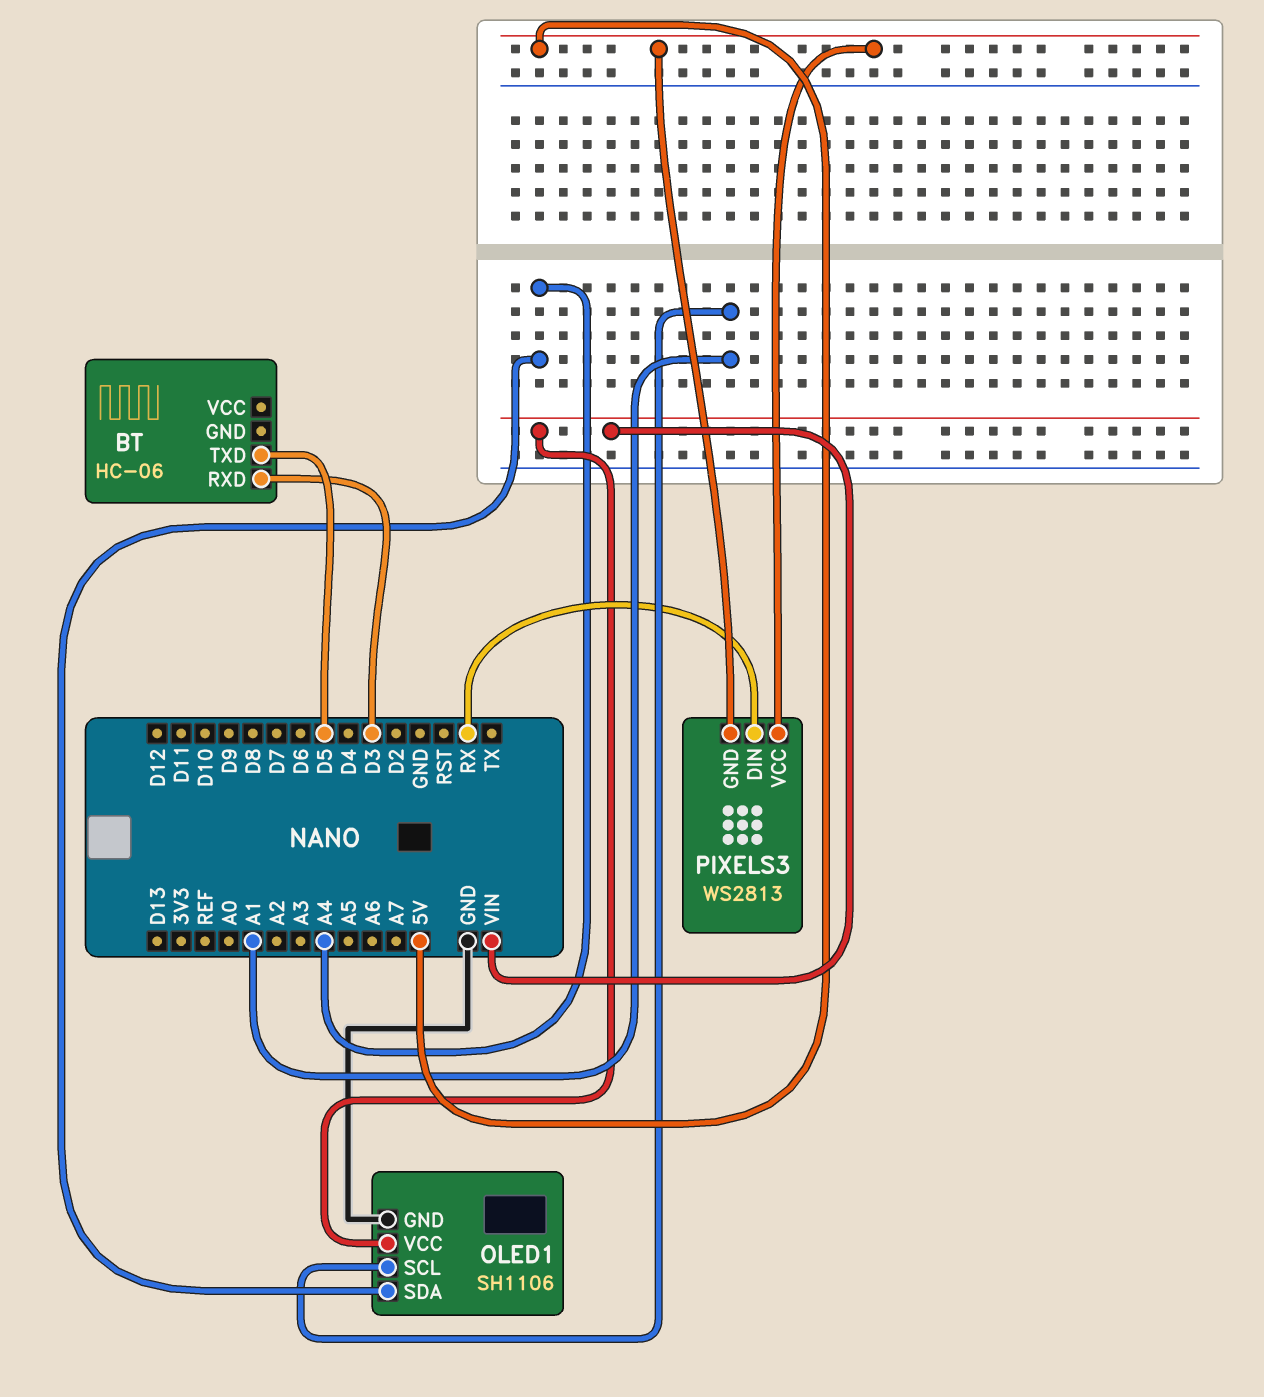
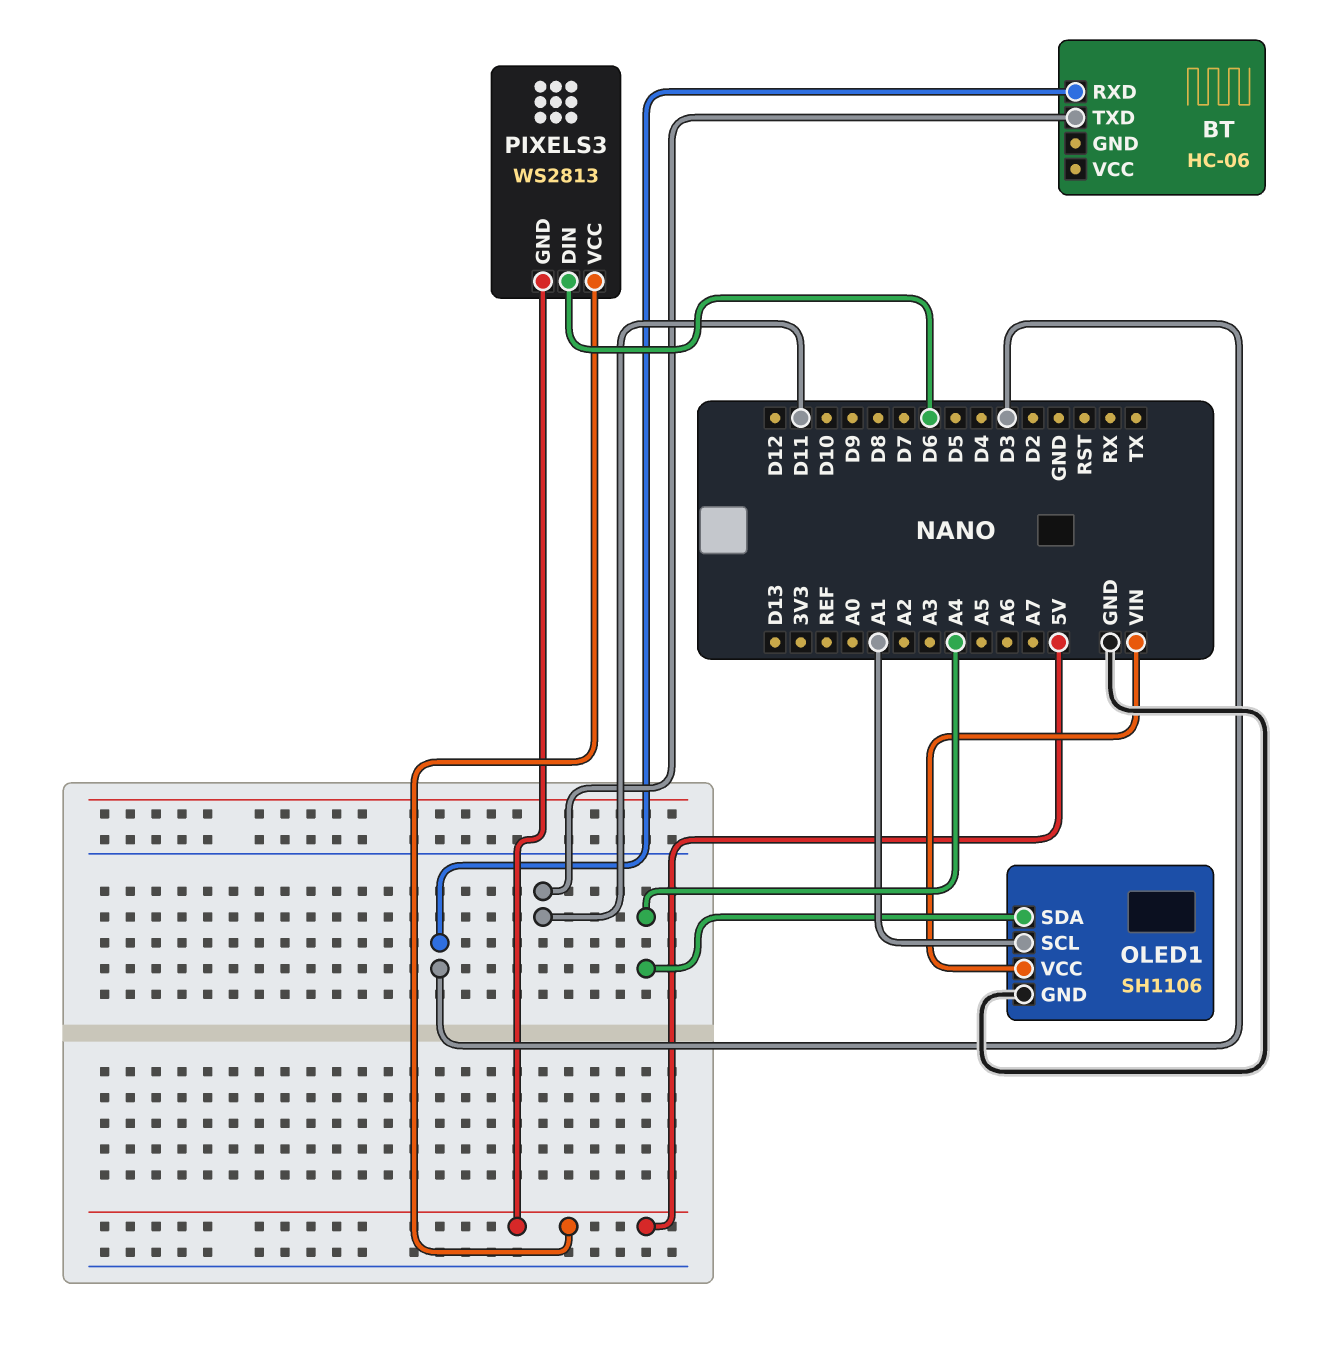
BT pin TXD: D5 -> D11
PIXELS3 pin DIN: RX -> D6

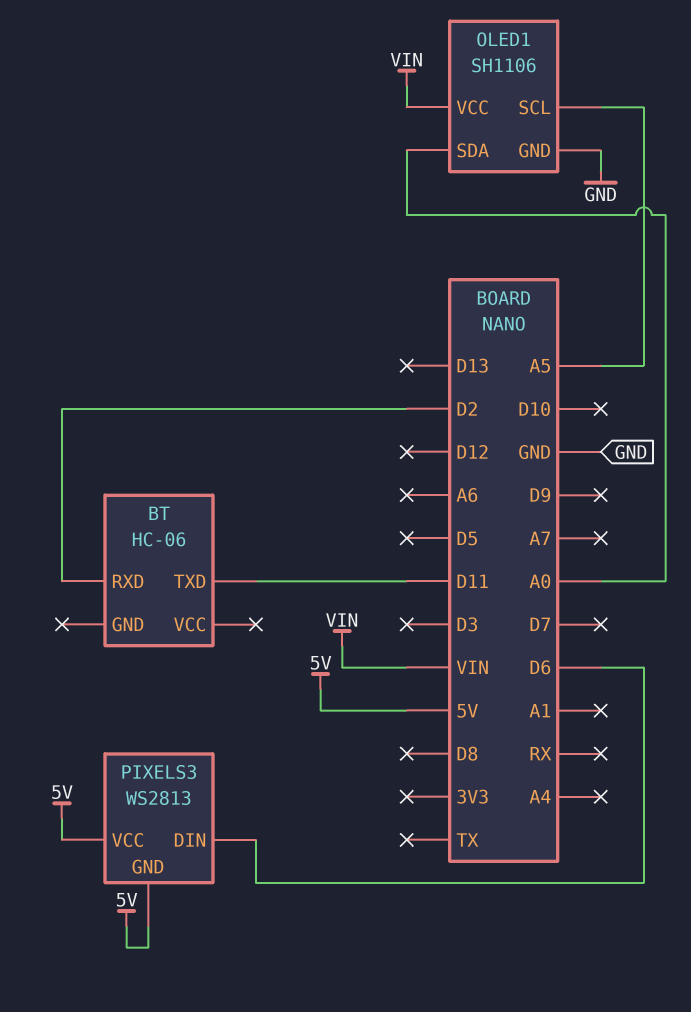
BT pin RXD: D3 -> D2
OLED1 pin SCL: A1 -> A5
OLED1 pin SDA: A4 -> A0

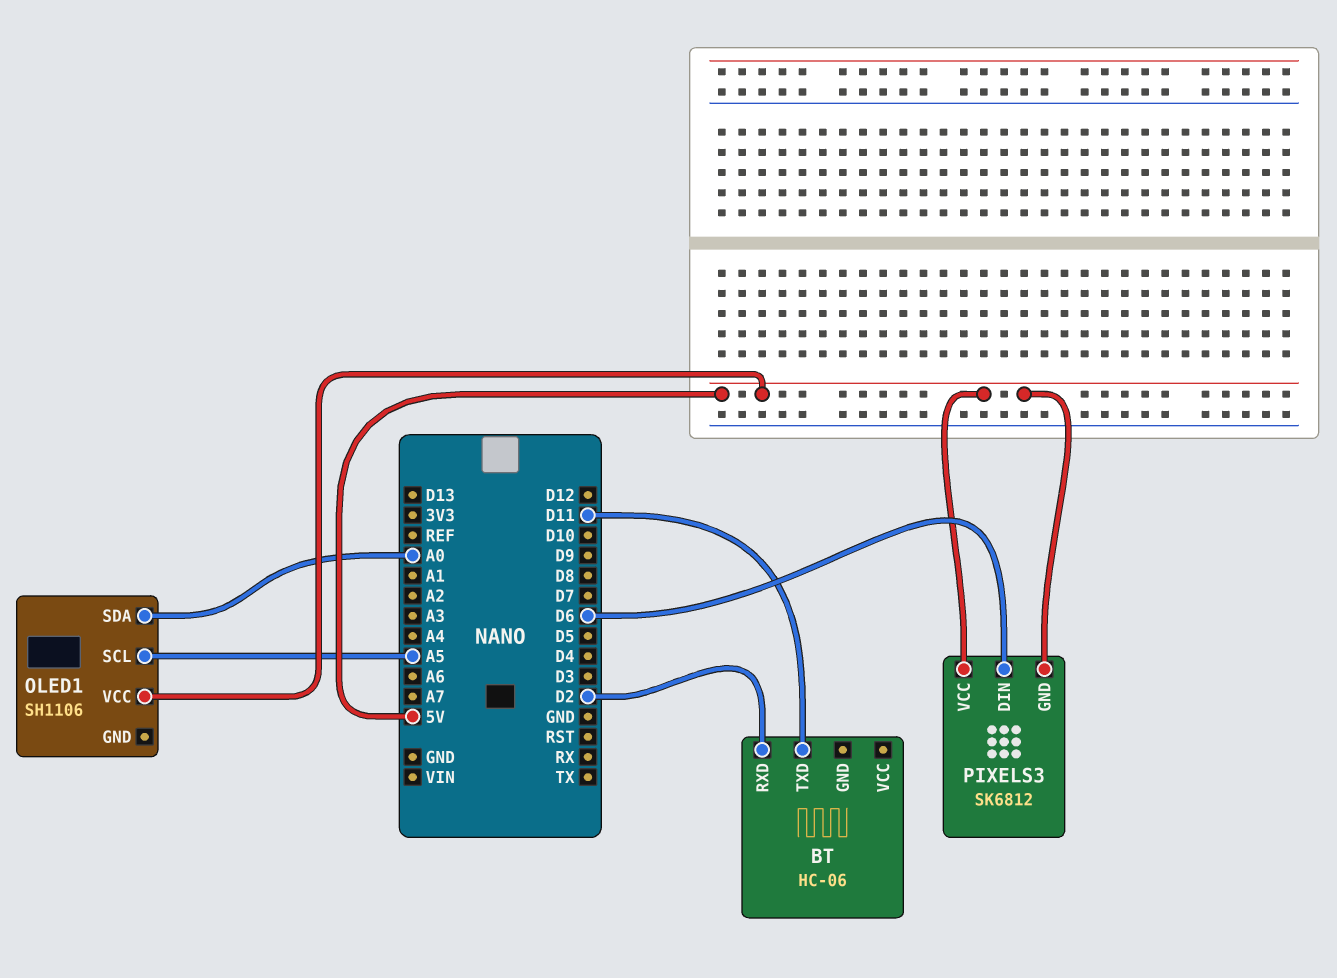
OLED1 pin GND: GND -> none
OLED1 pin VCC: VIN -> 5V
PIXELS3: WS2813 -> SK6812

